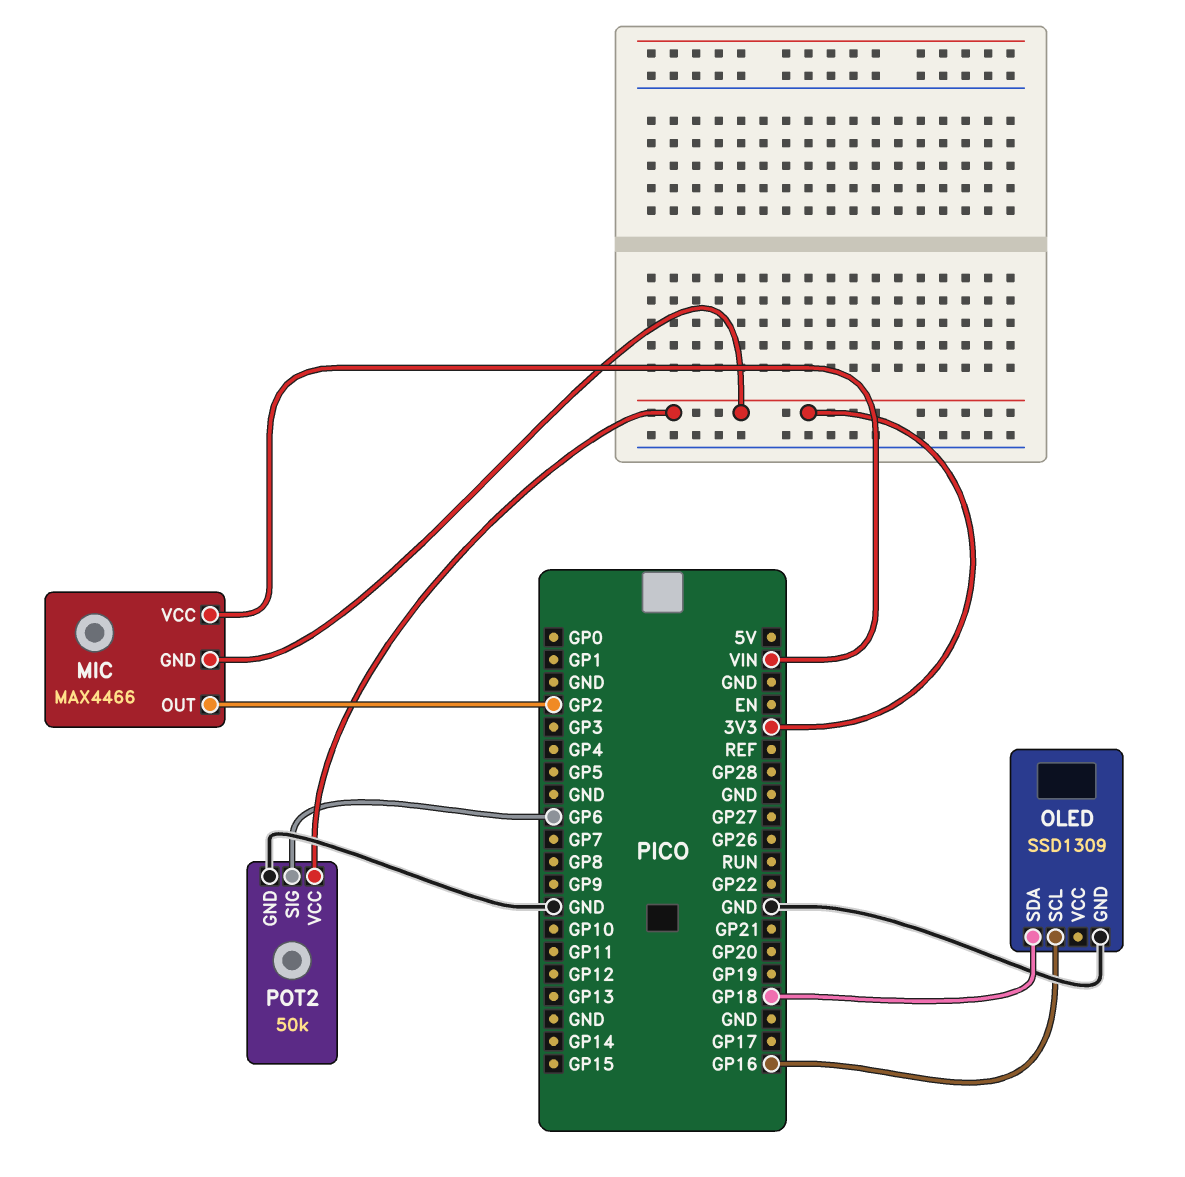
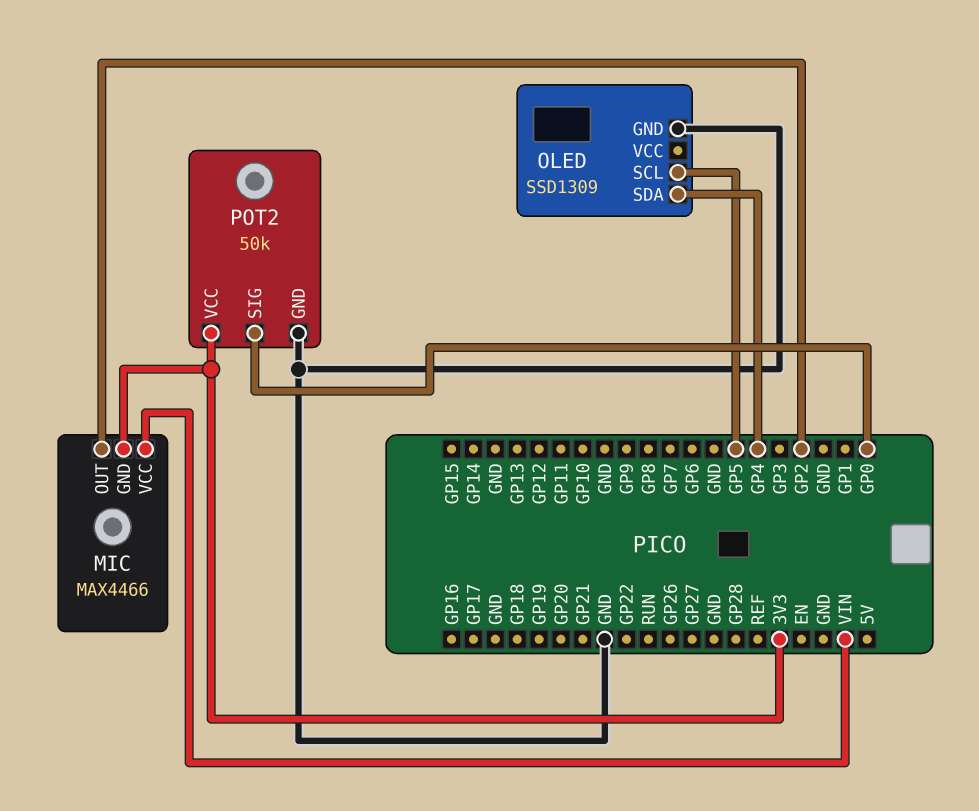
OLED pin SCL: GP16 -> GP5
OLED pin SDA: GP18 -> GP4
POT2 pin SIG: GP6 -> GP0

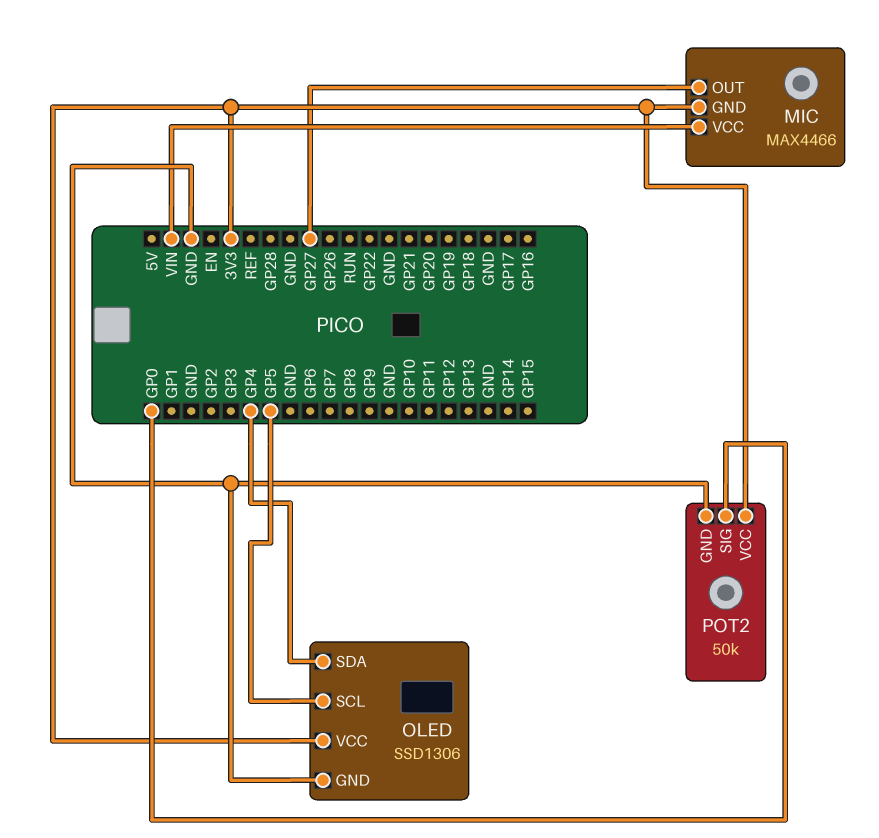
MIC pin OUT: GP2 -> GP27
OLED: SSD1309 -> SSD1306
OLED pin VCC: none -> 3V3

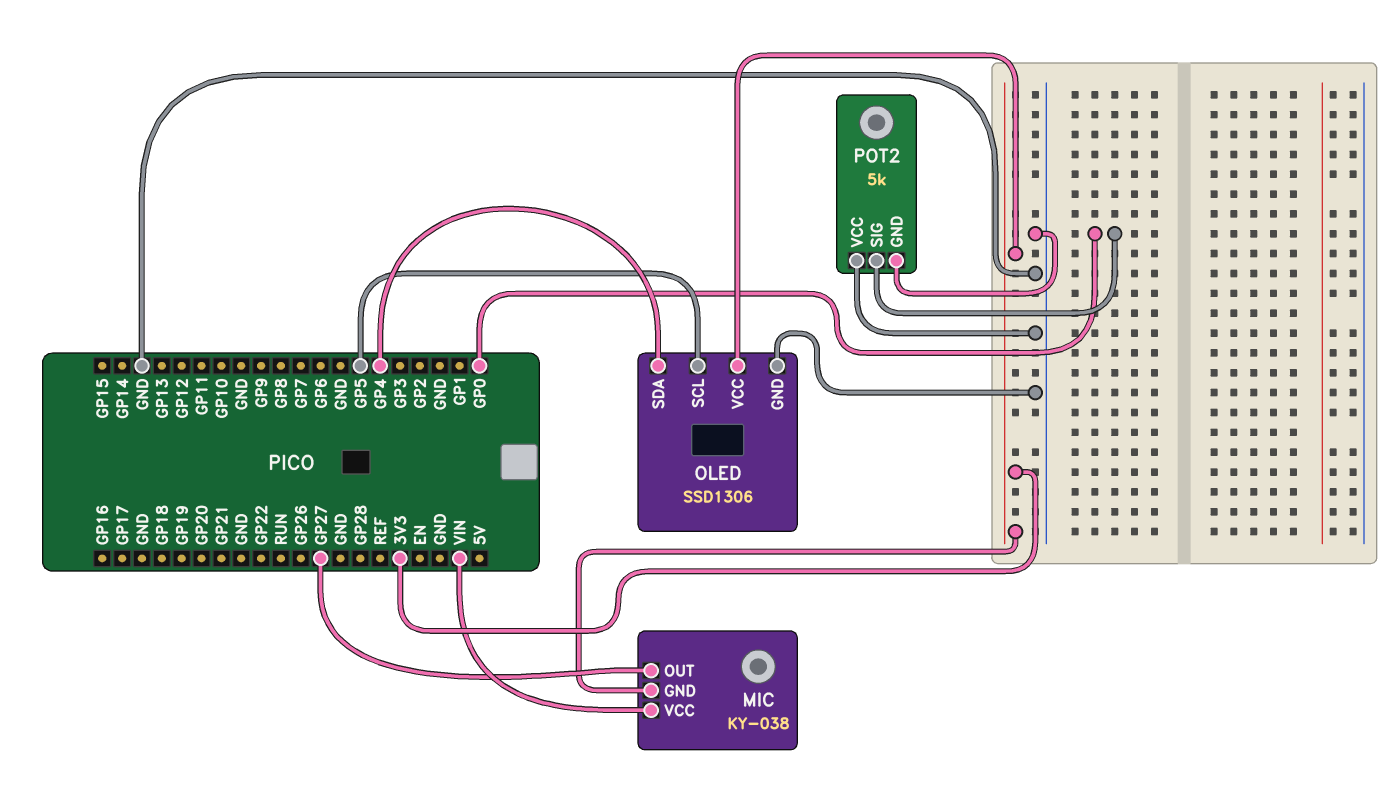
MIC: MAX4466 -> KY-038
POT2: 50k -> 5k
POT2 pin VCC: 3V3 -> GND

